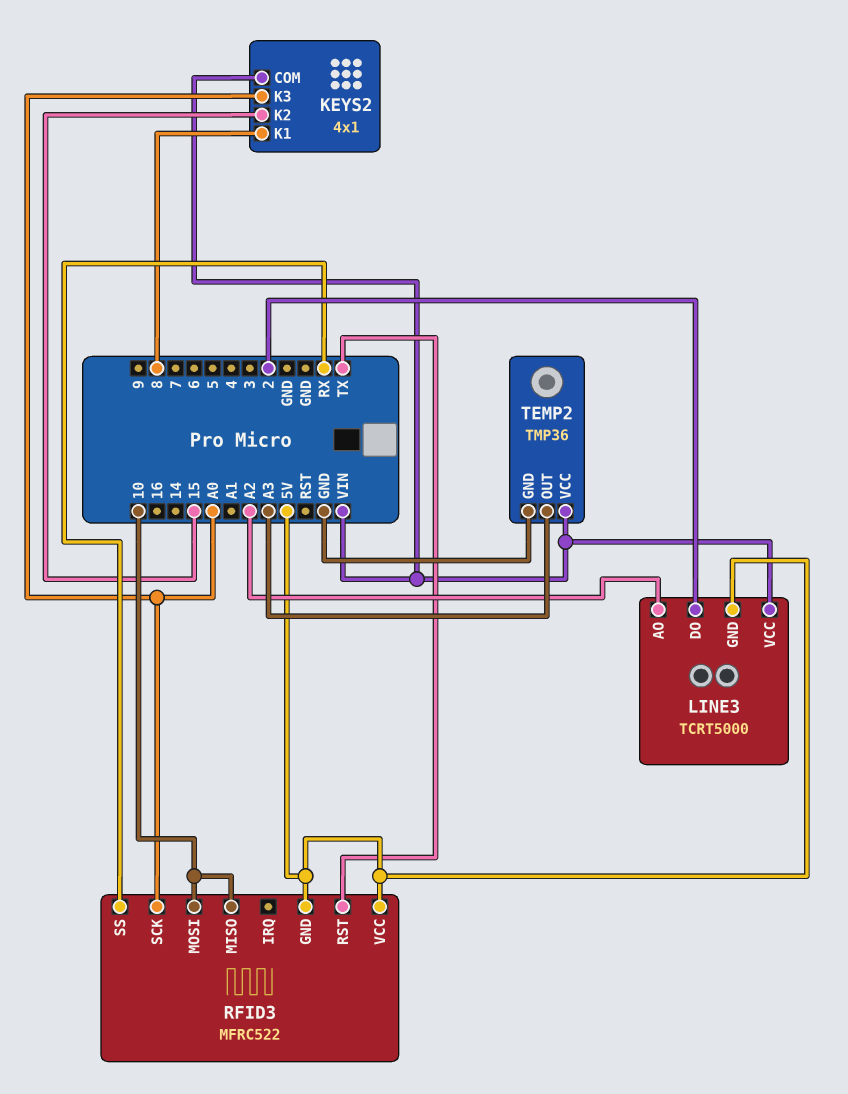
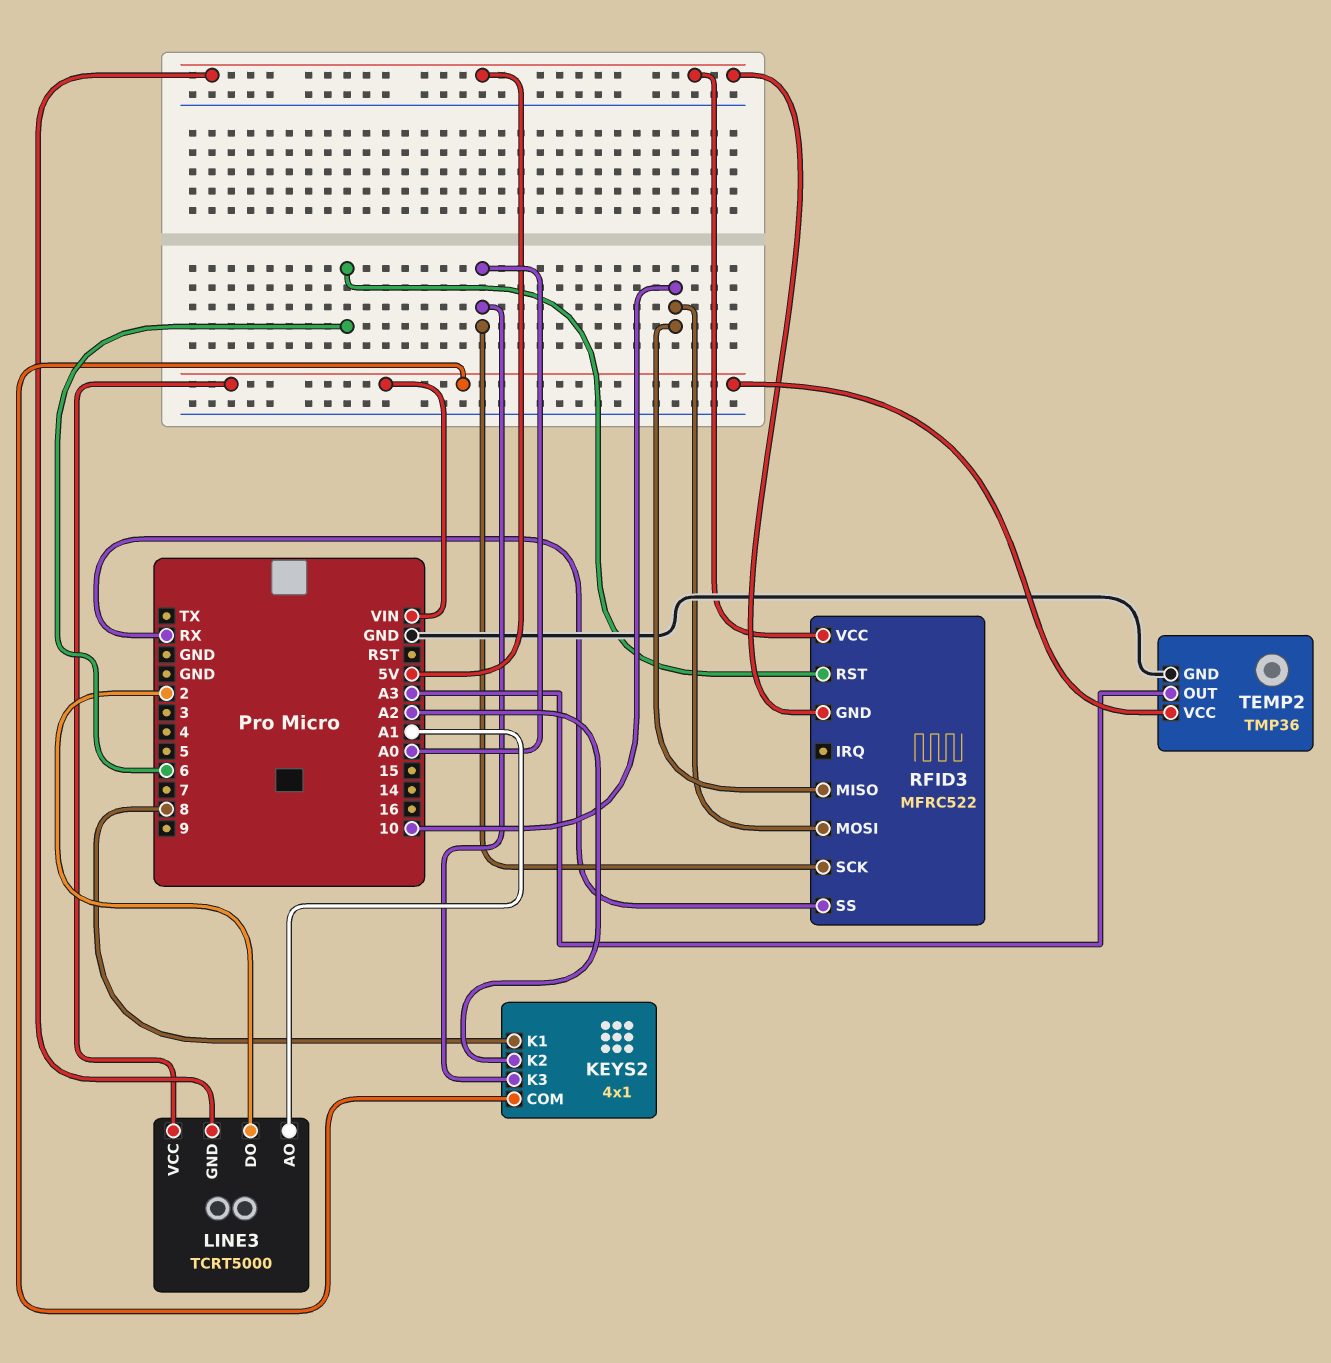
KEYS2 pin K2: 15 -> A2
LINE3 pin AO: A2 -> A1
RFID3 pin RST: TX -> 6

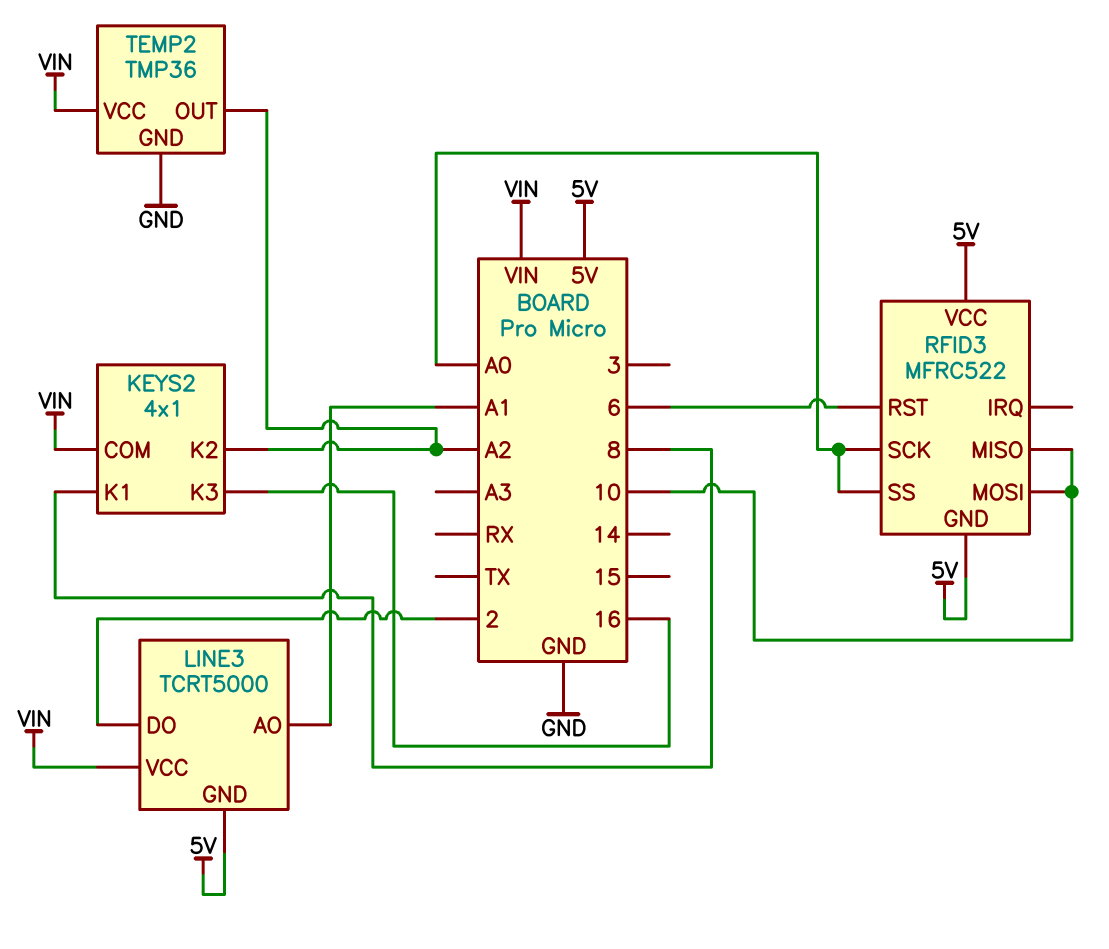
KEYS2 pin K3: A0 -> 16
RFID3 pin SS: RX -> A0
TEMP2 pin OUT: A3 -> A2

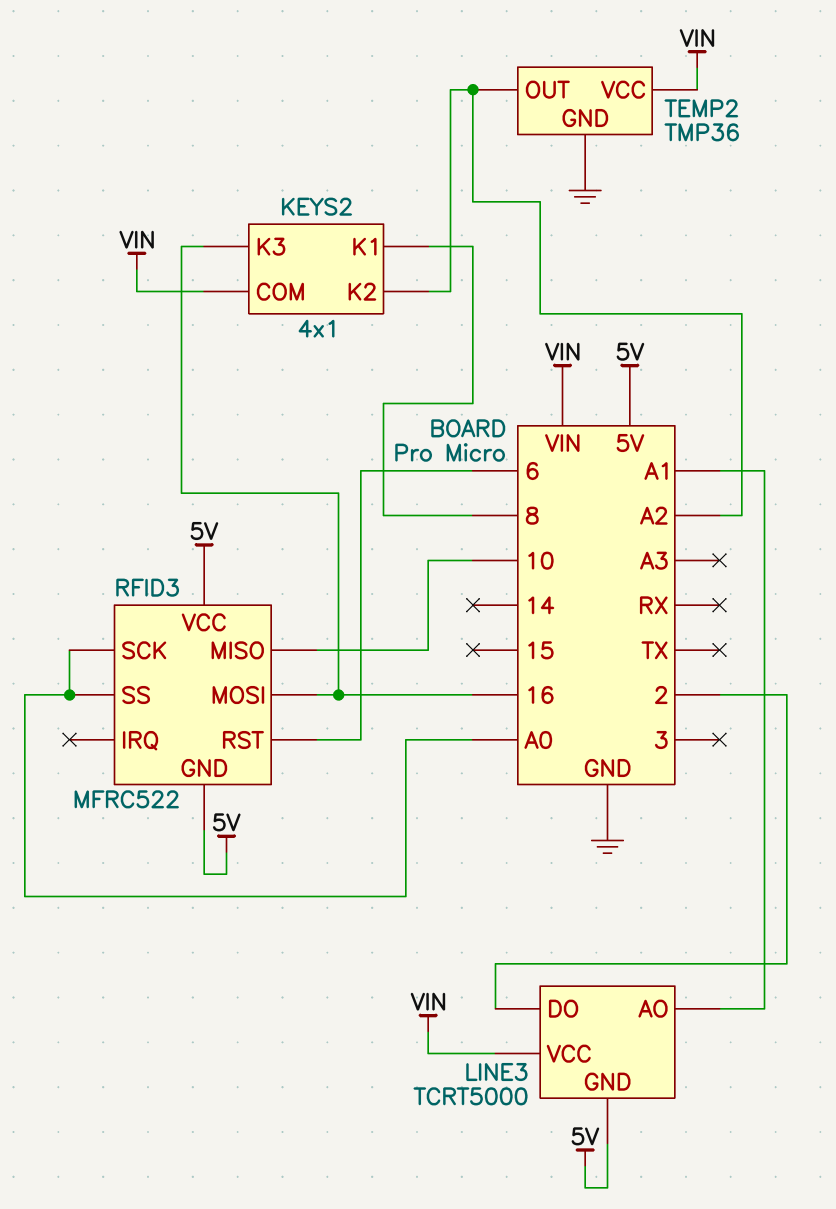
RFID3 pin MOSI: 10 -> 16

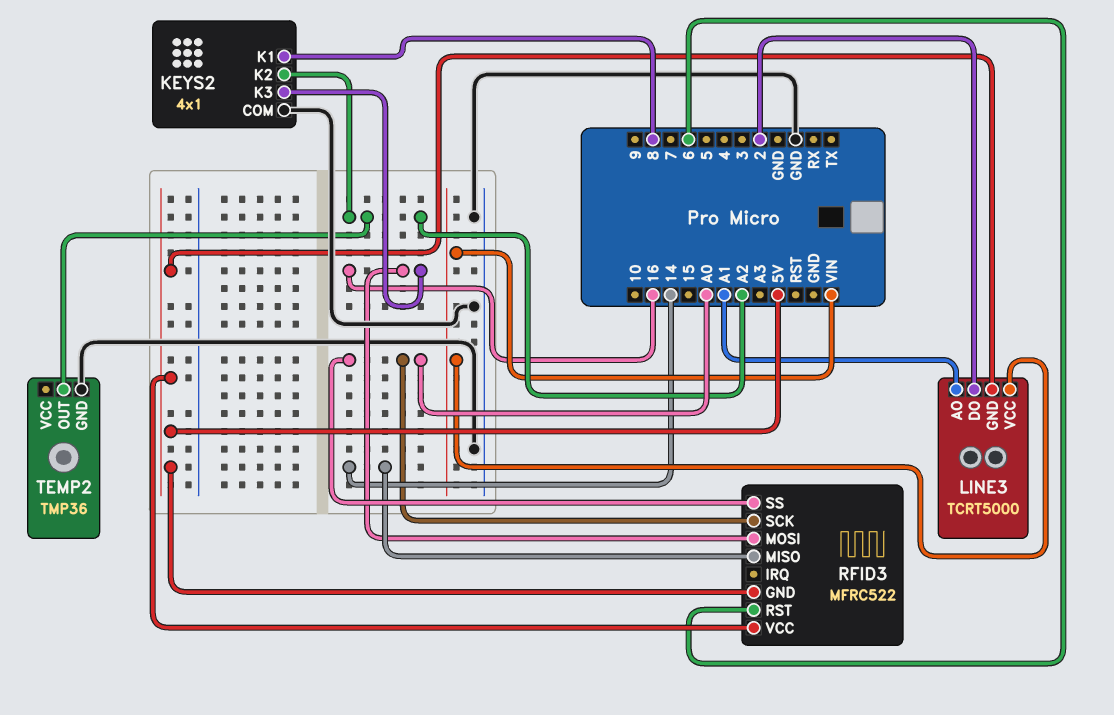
KEYS2 pin COM: VIN -> GND
RFID3 pin MISO: 10 -> 14
TEMP2 pin VCC: VIN -> none

